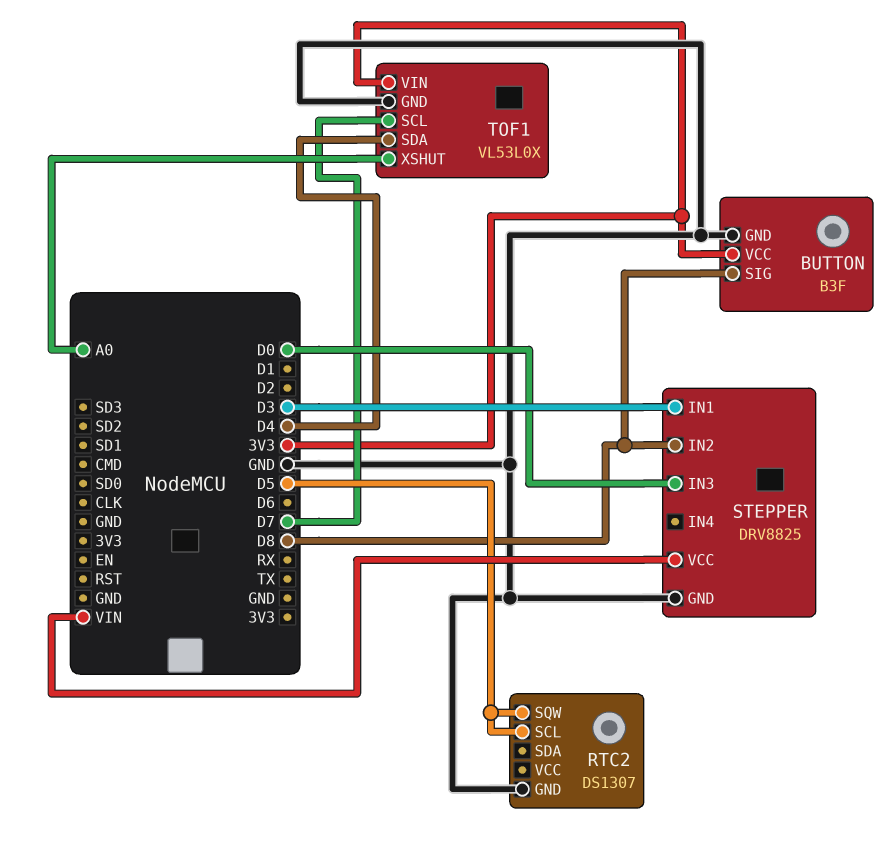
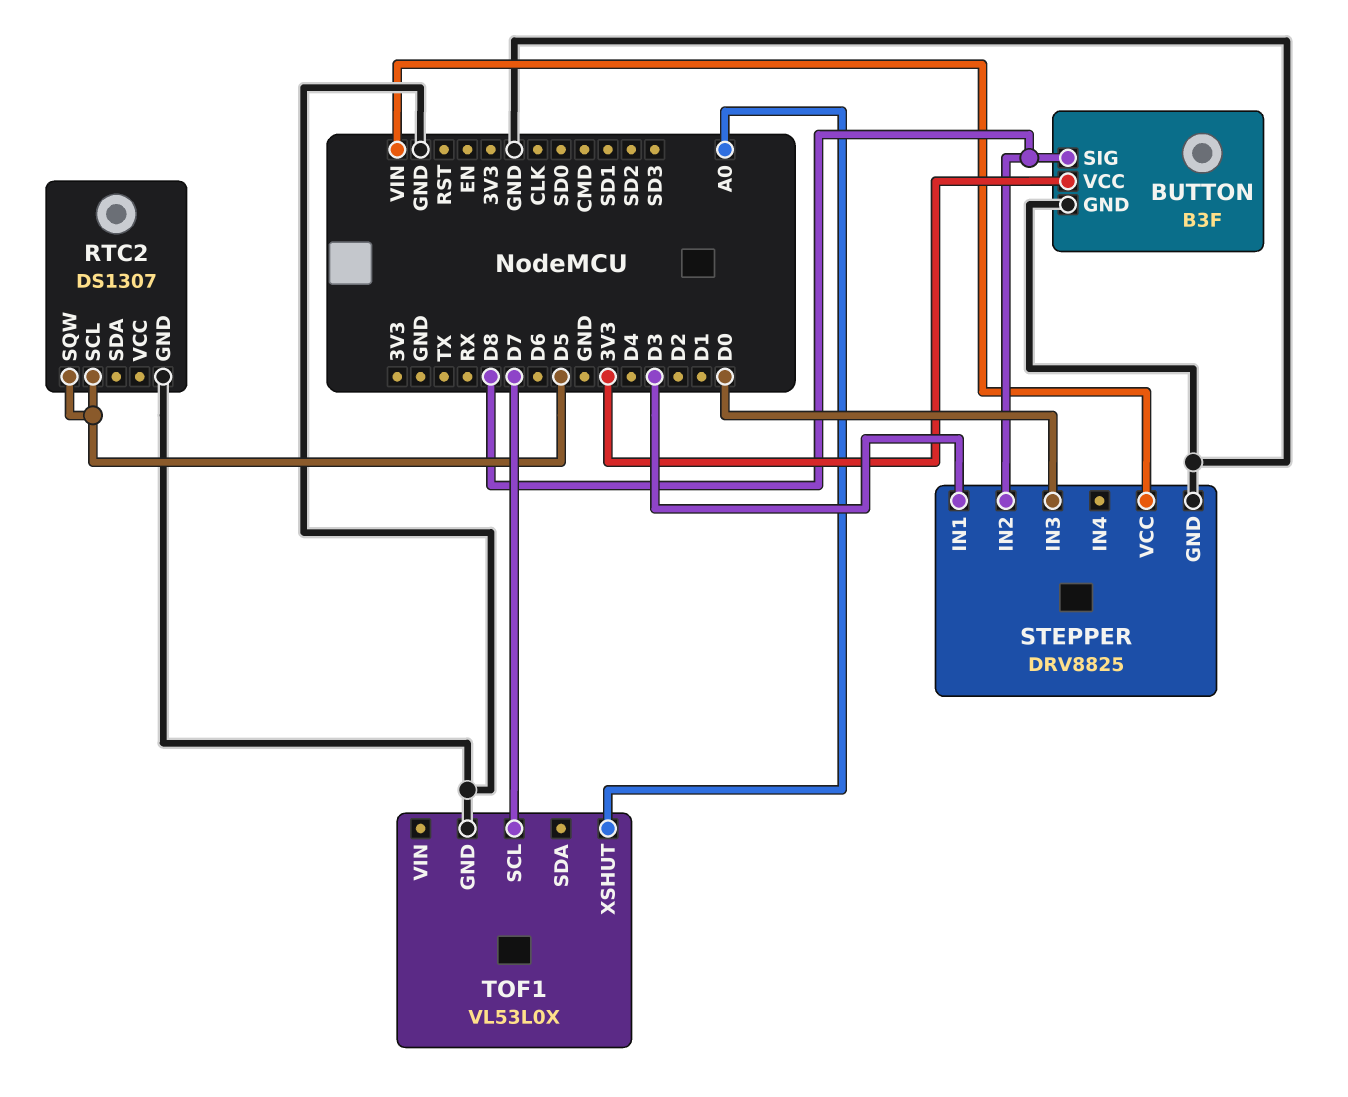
TOF1 pin SDA: D4 -> none
TOF1 pin VIN: 3V3 -> none

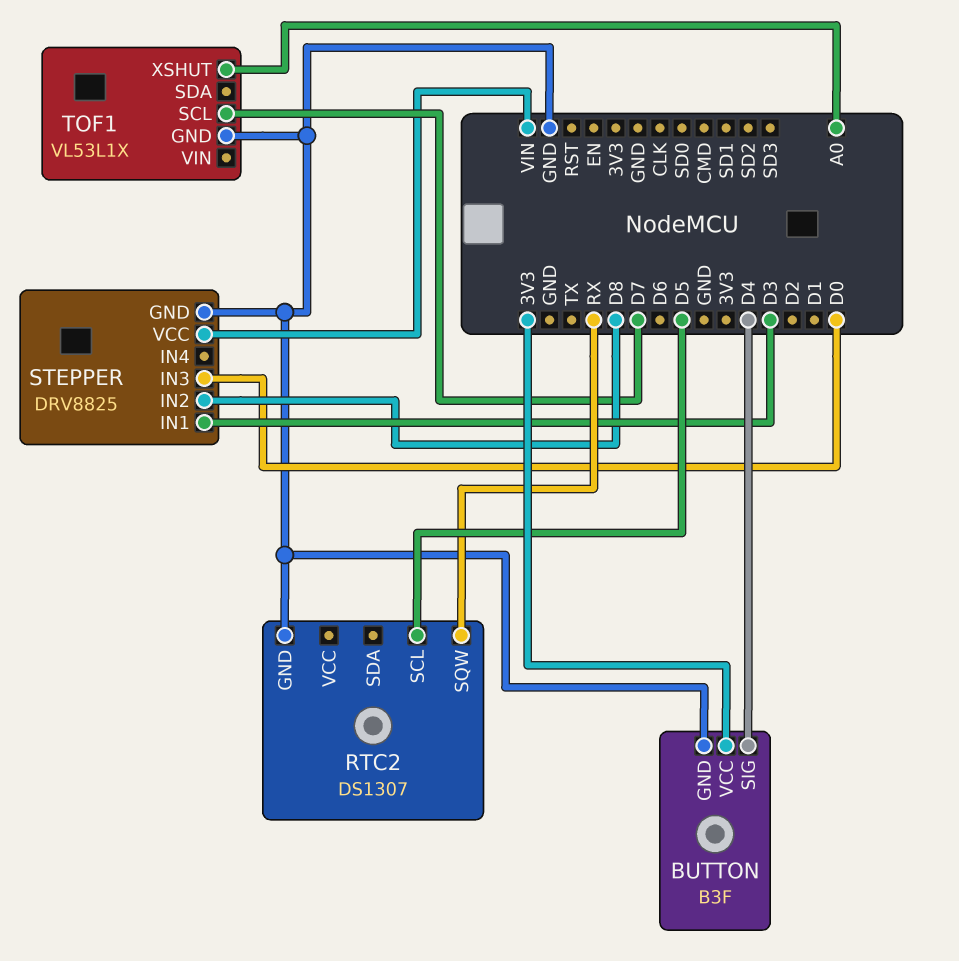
BUTTON pin SIG: D8 -> D4
RTC2 pin SQW: D5 -> RX
TOF1: VL53L0X -> VL53L1X

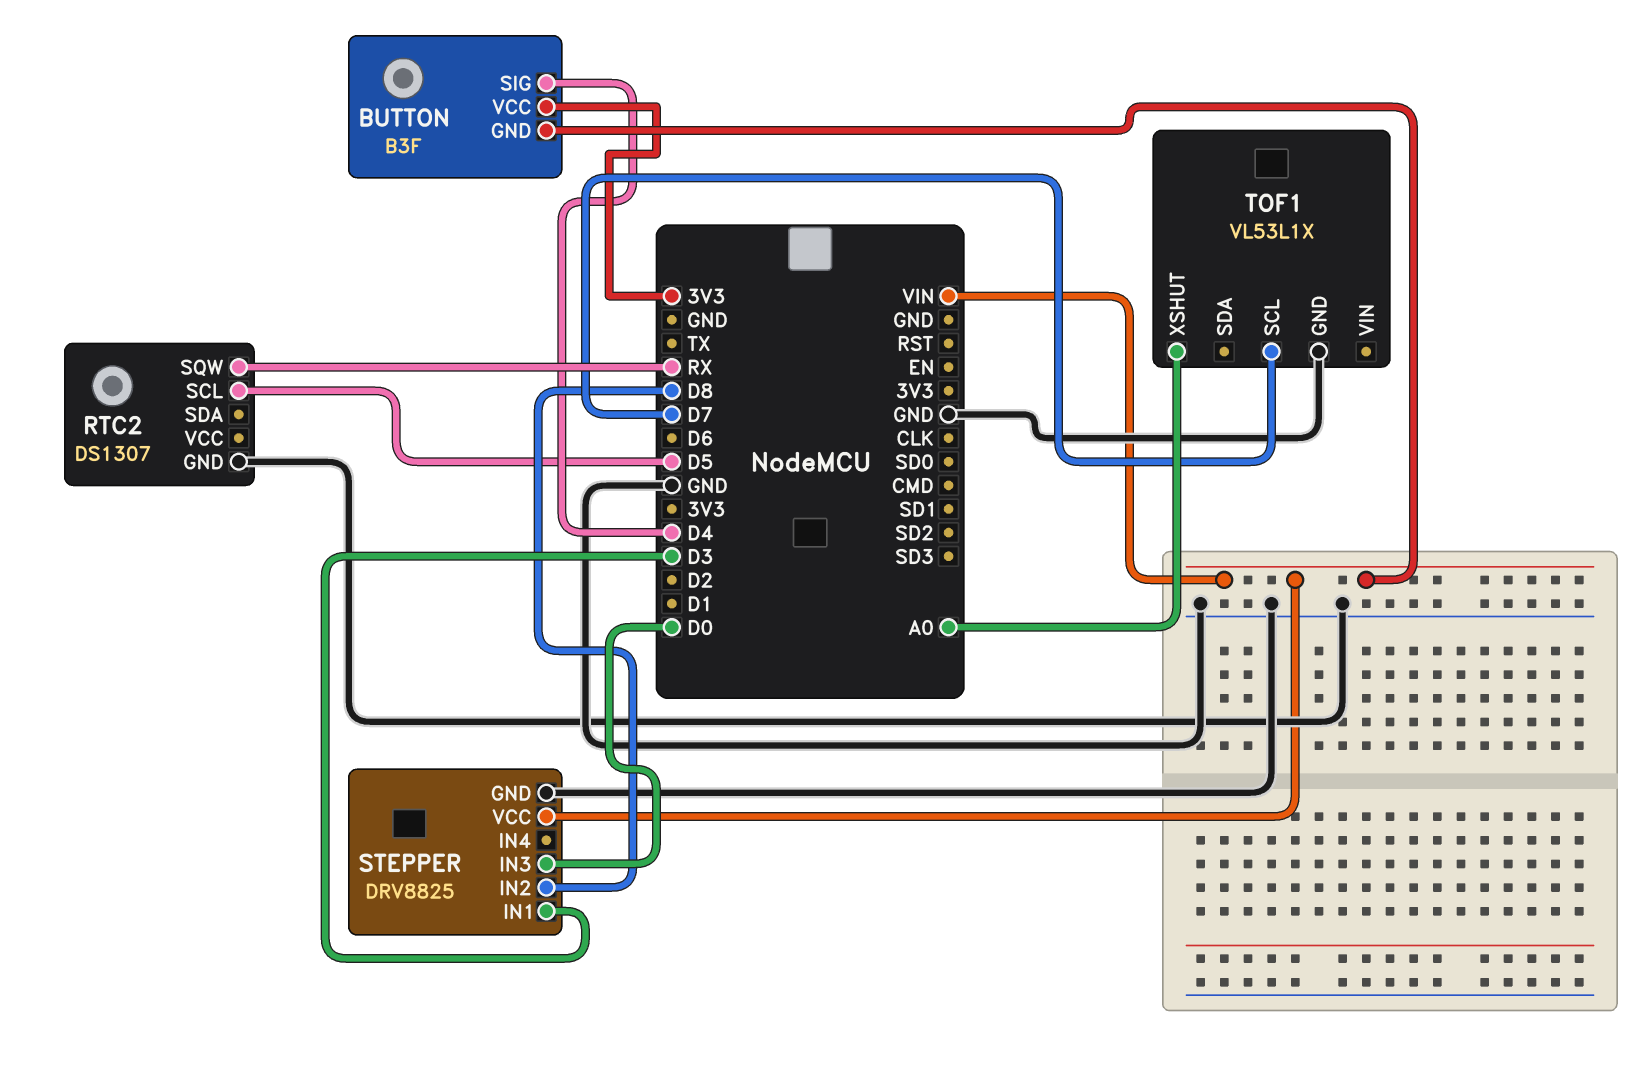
BUTTON pin GND: GND -> VIN

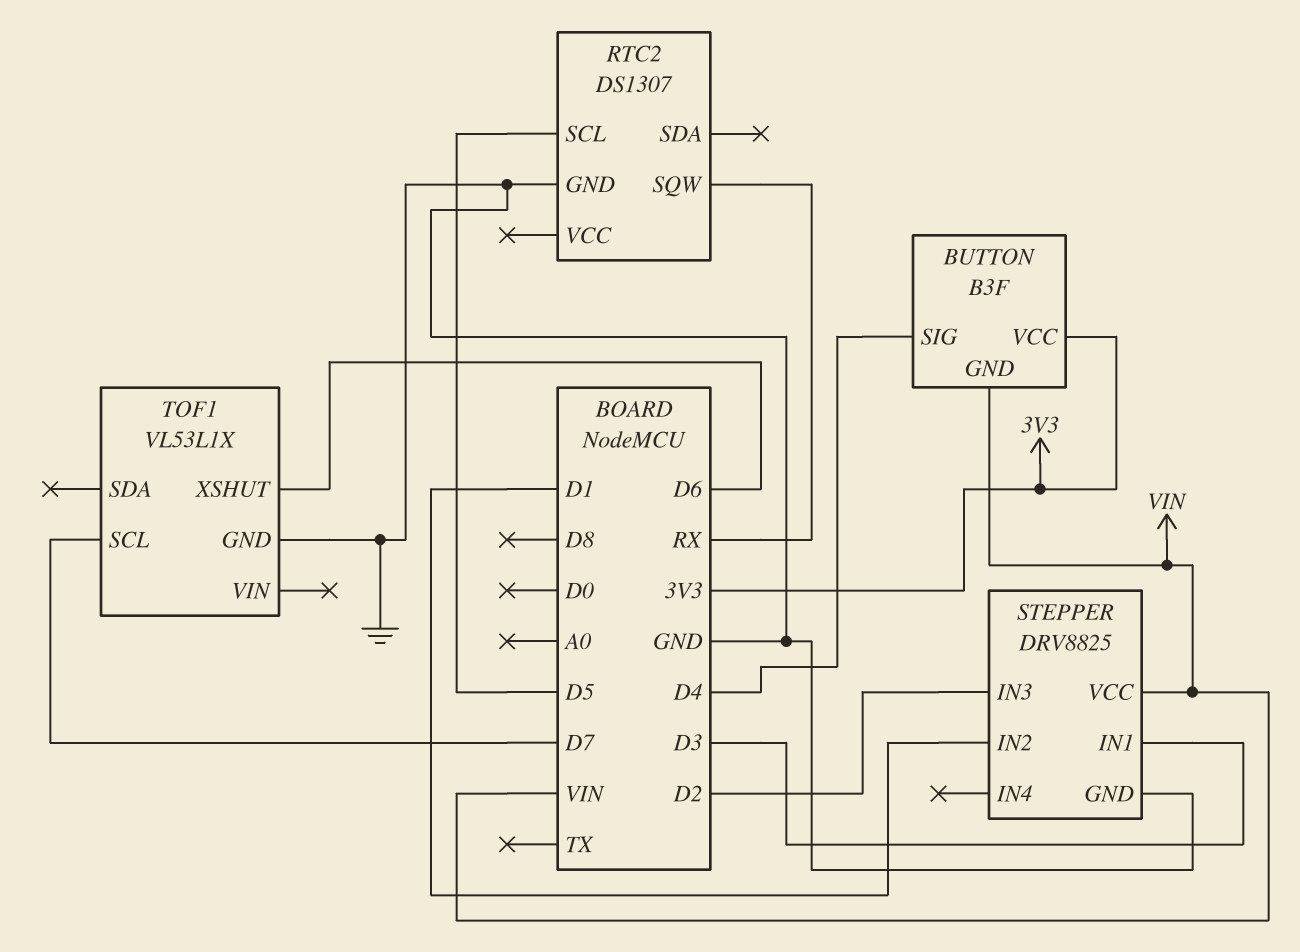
STEPPER pin IN2: D8 -> D1
STEPPER pin IN3: D0 -> D2
TOF1 pin XSHUT: A0 -> D6

